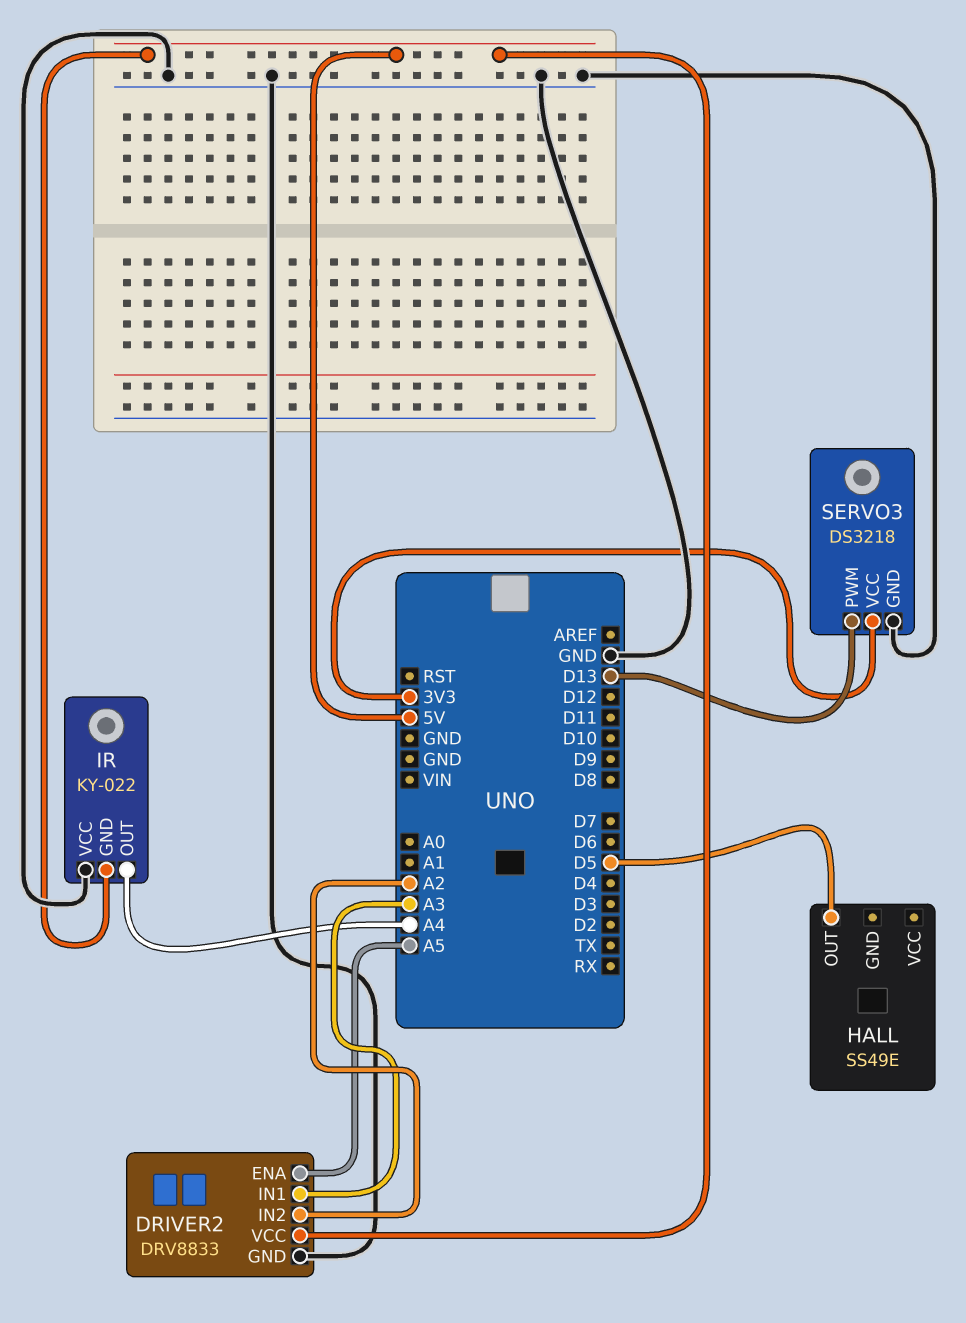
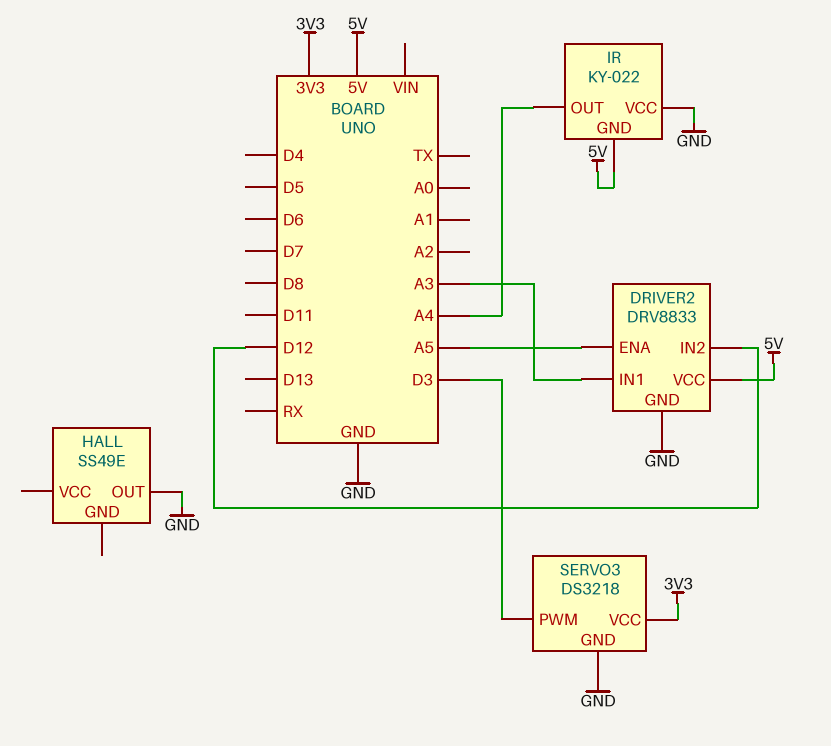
DRIVER2 pin IN2: A2 -> D12
HALL pin OUT: D5 -> GND
SERVO3 pin PWM: D13 -> D3

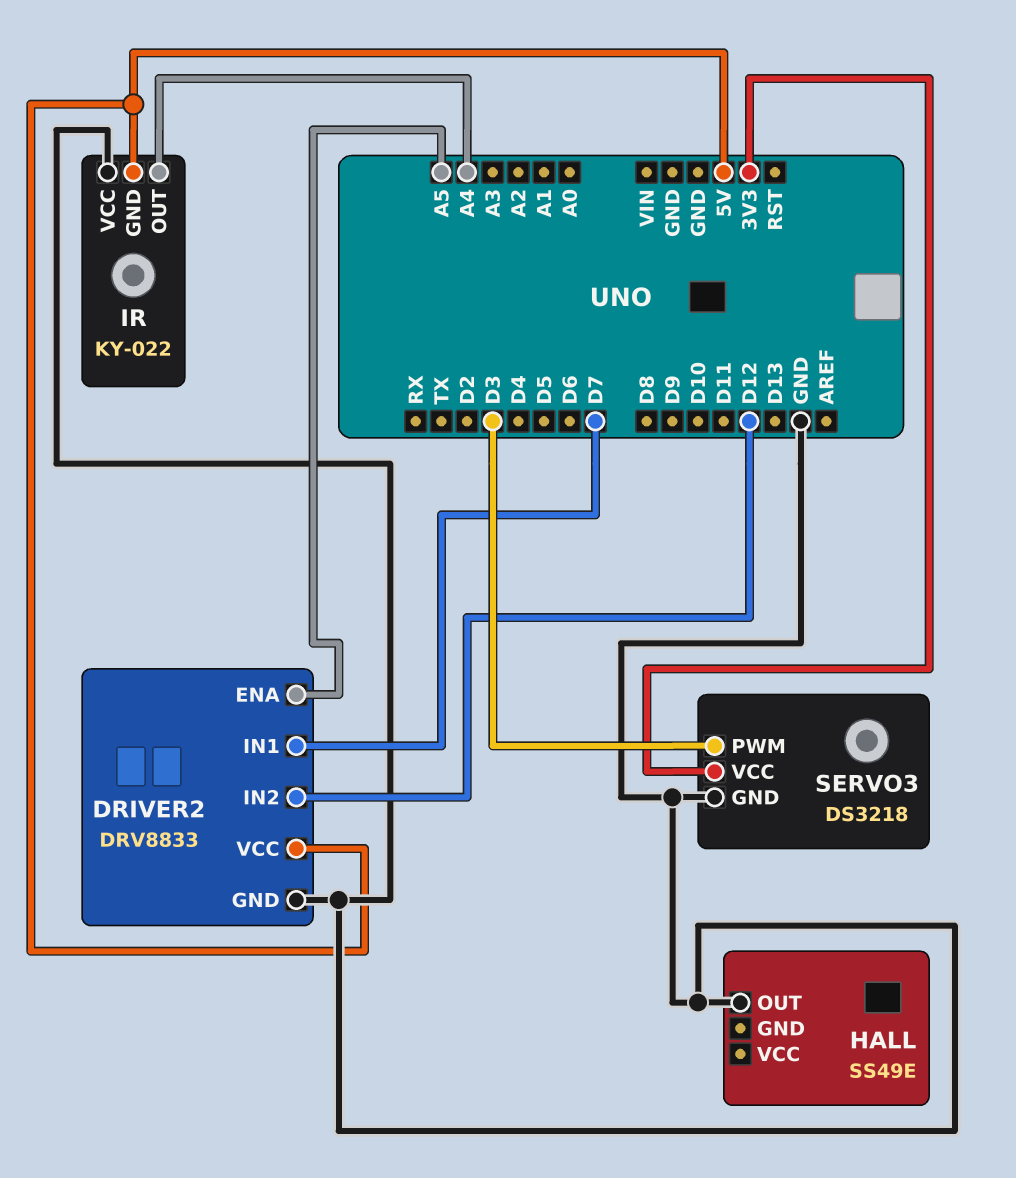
DRIVER2 pin IN1: A3 -> D7

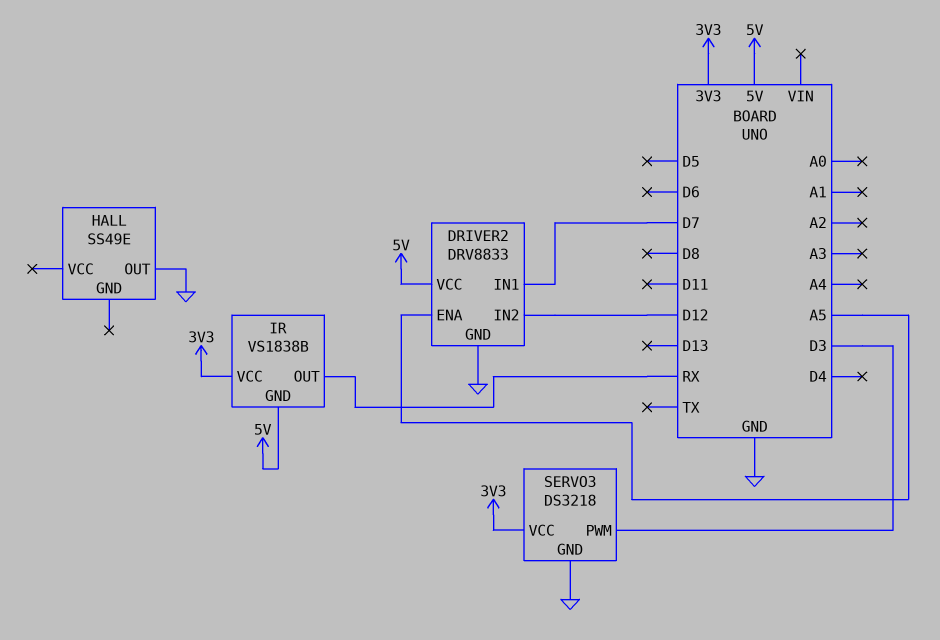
IR: KY-022 -> VS1838B
IR pin OUT: A4 -> RX
IR pin VCC: GND -> 3V3

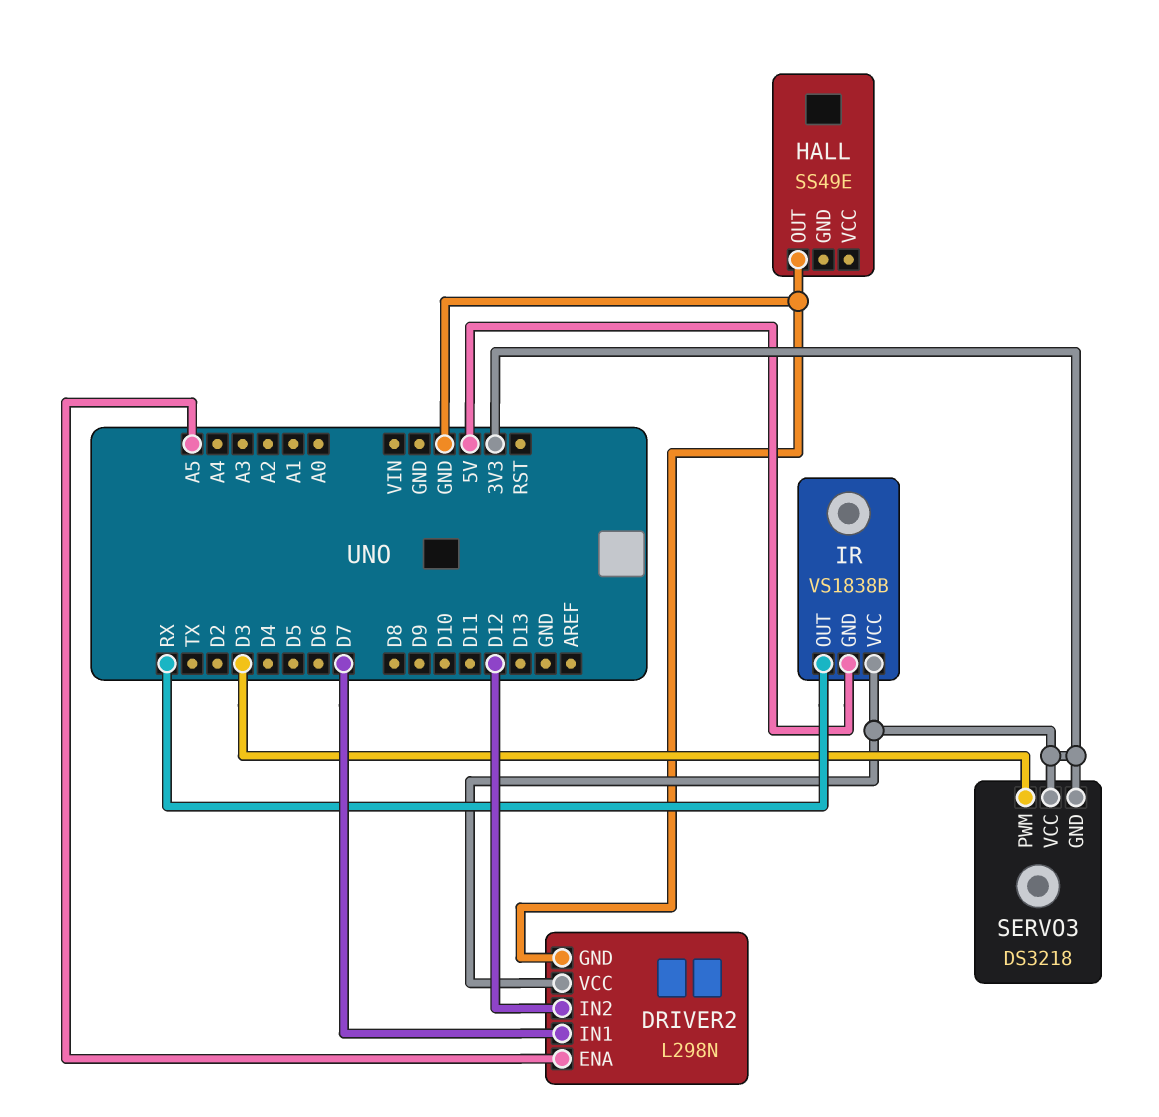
DRIVER2: DRV8833 -> L298N
DRIVER2 pin VCC: 5V -> 3V3
SERVO3 pin GND: GND -> 3V3

